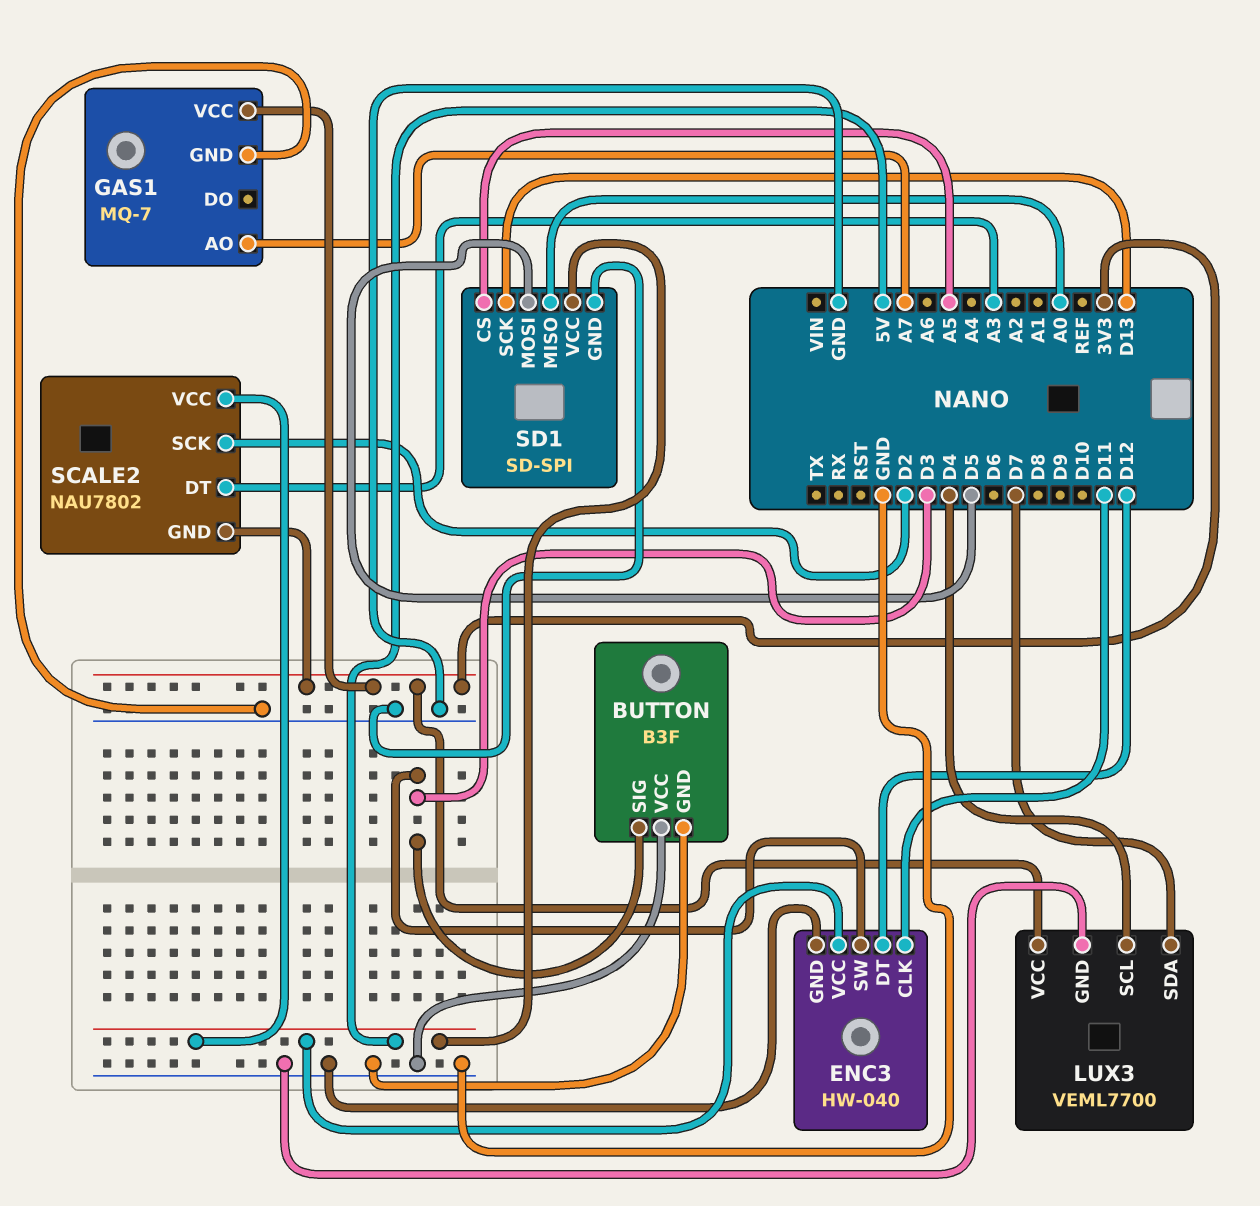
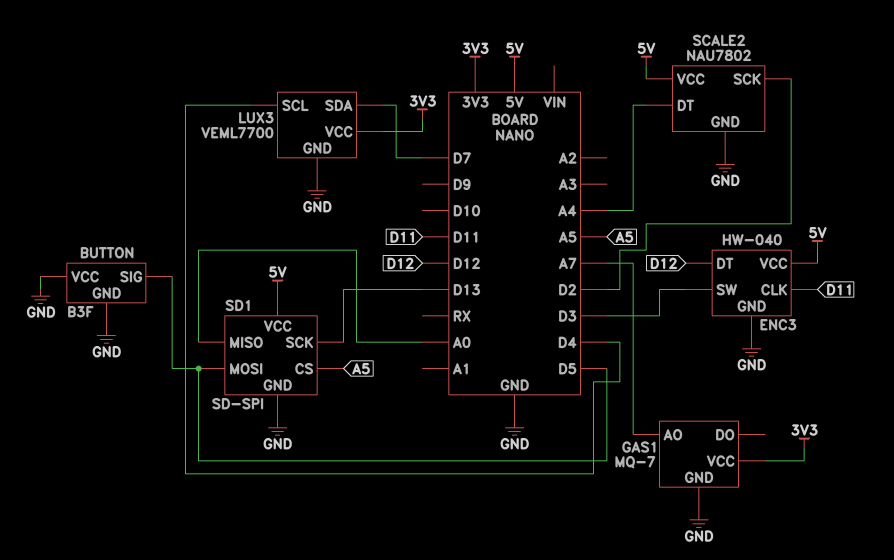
BUTTON pin SIG: D3 -> D5
SCALE2 pin DT: A3 -> A4
SCALE2 pin GND: 3V3 -> GND

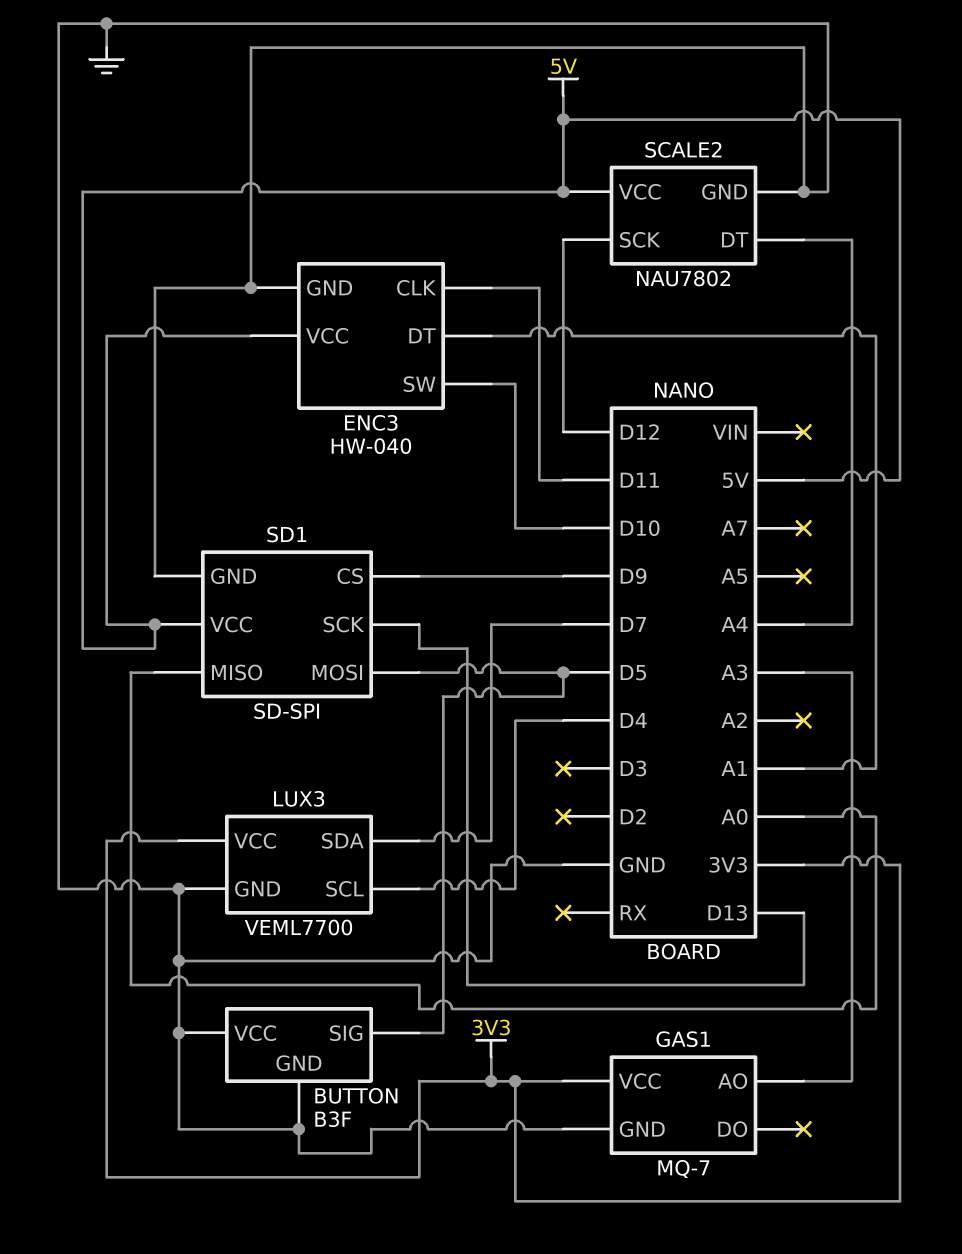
ENC3 pin DT: D12 -> A1
ENC3 pin SW: D3 -> D10
GAS1 pin AO: A7 -> A3
SCALE2 pin SCK: D2 -> D12
SD1 pin CS: A5 -> D9

